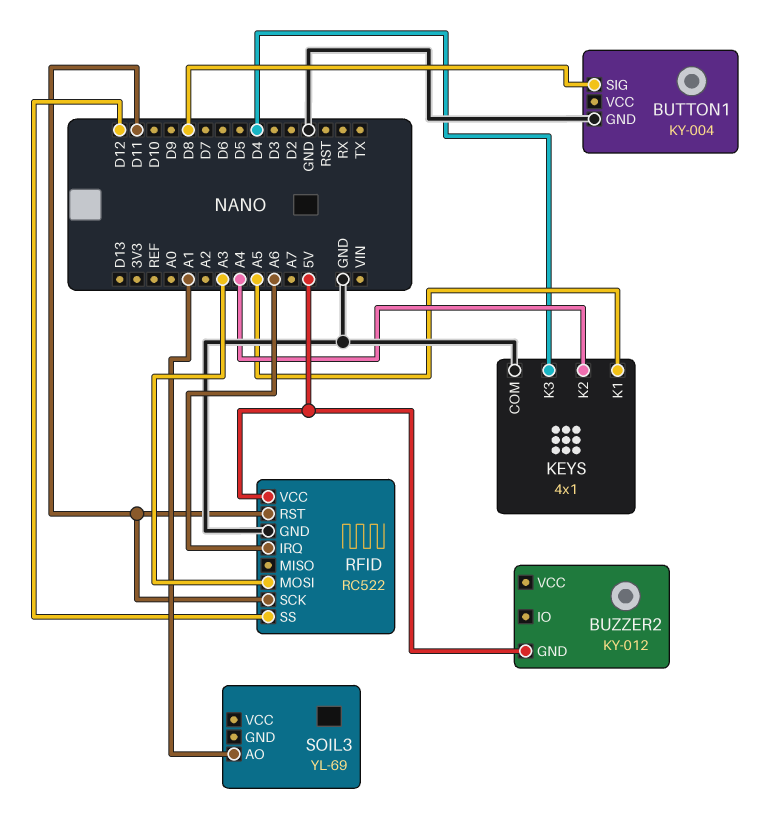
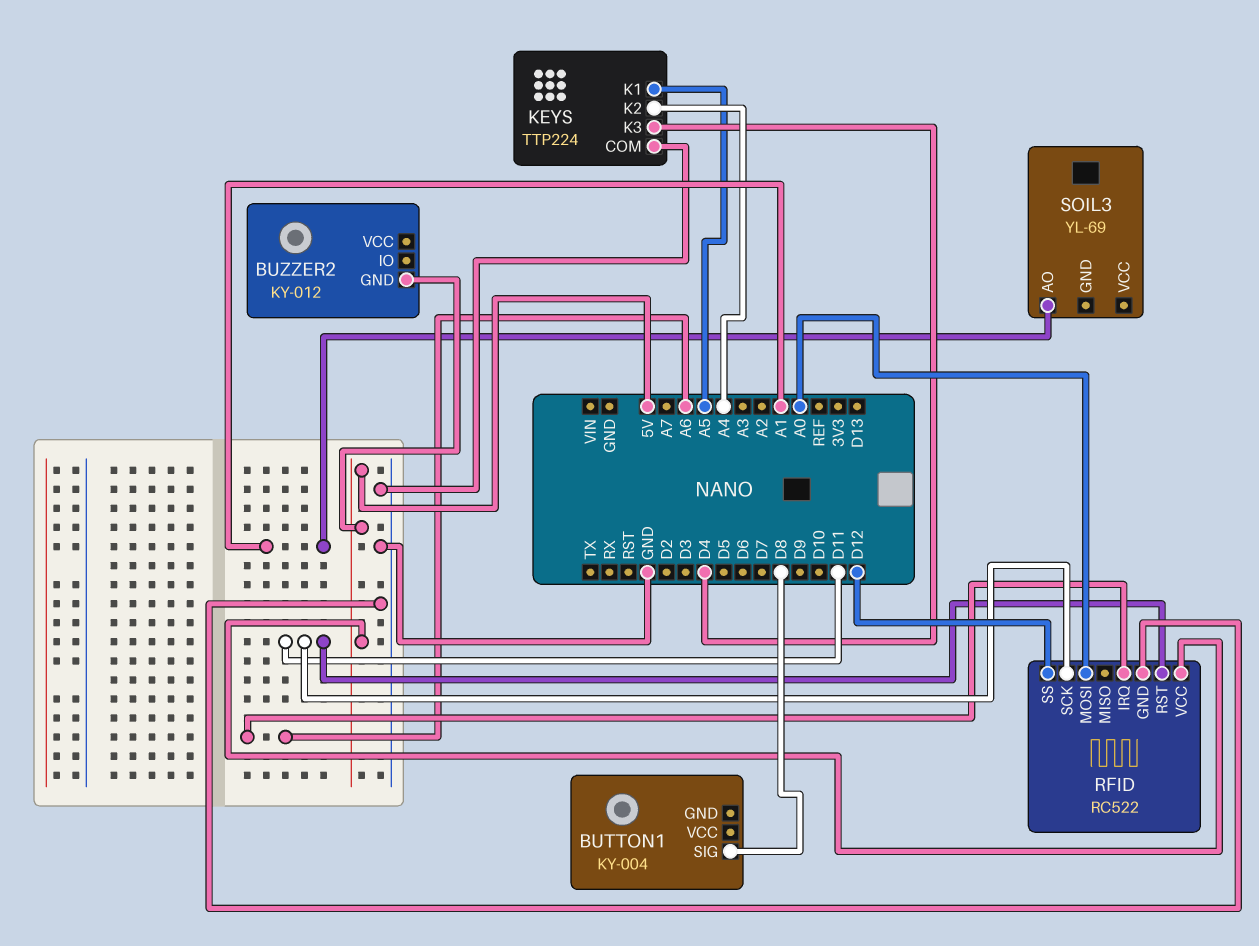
BUTTON1 pin GND: GND -> none
KEYS: 4x1 -> TTP224
RFID pin MOSI: A3 -> A0

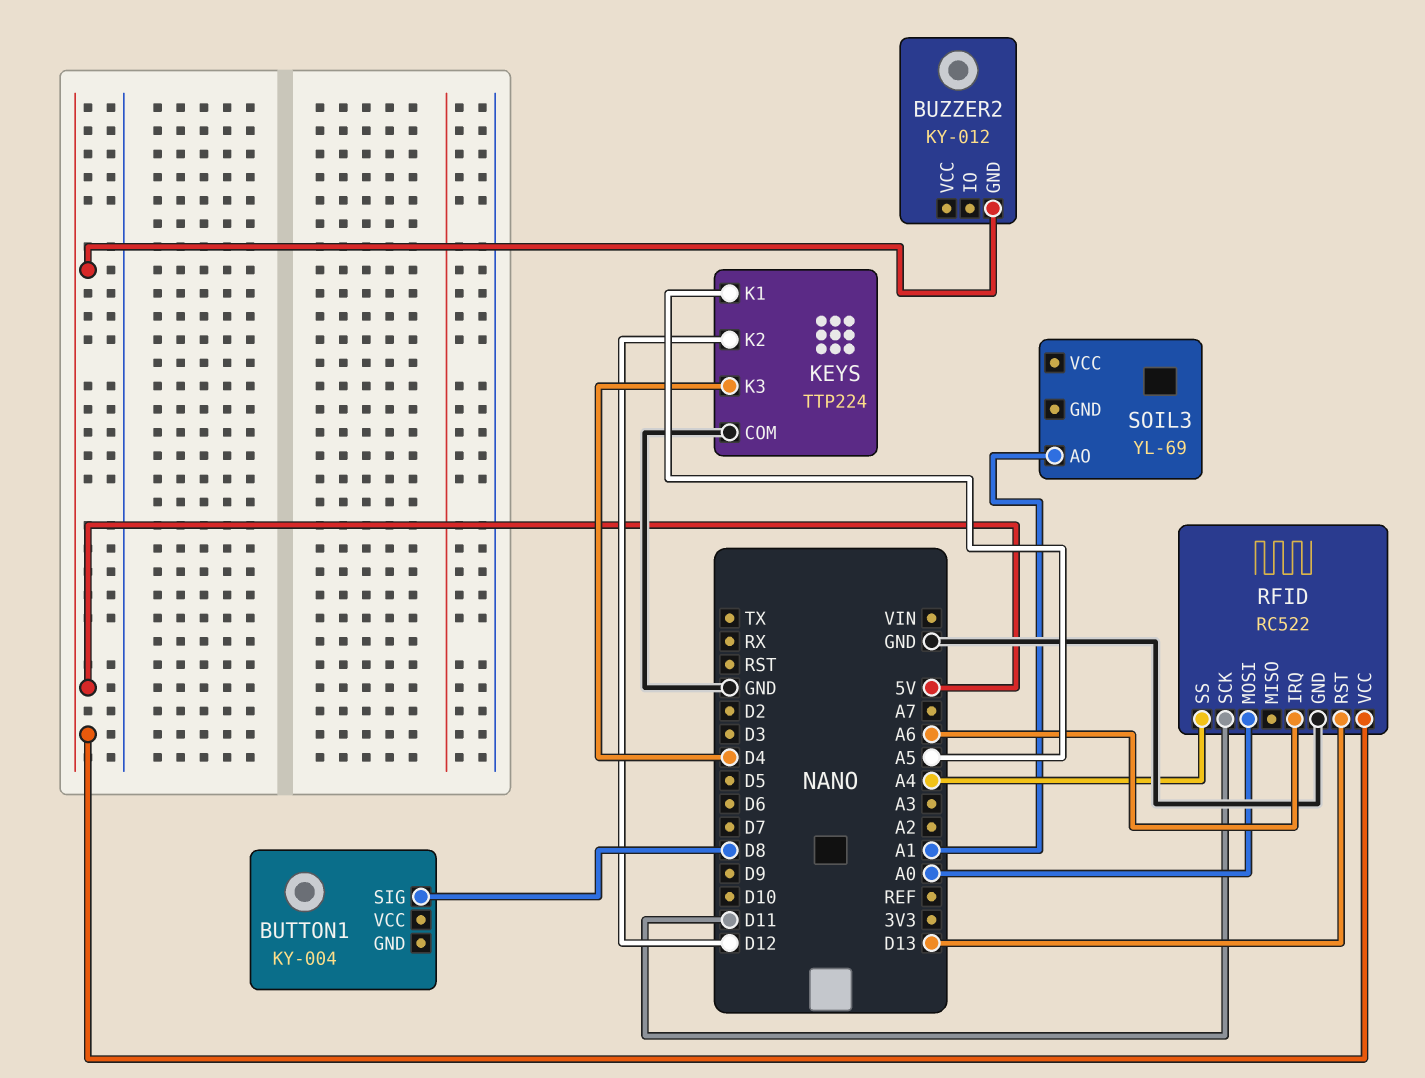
KEYS pin K2: A4 -> D12
RFID pin RST: D11 -> D13
RFID pin SS: D12 -> A4

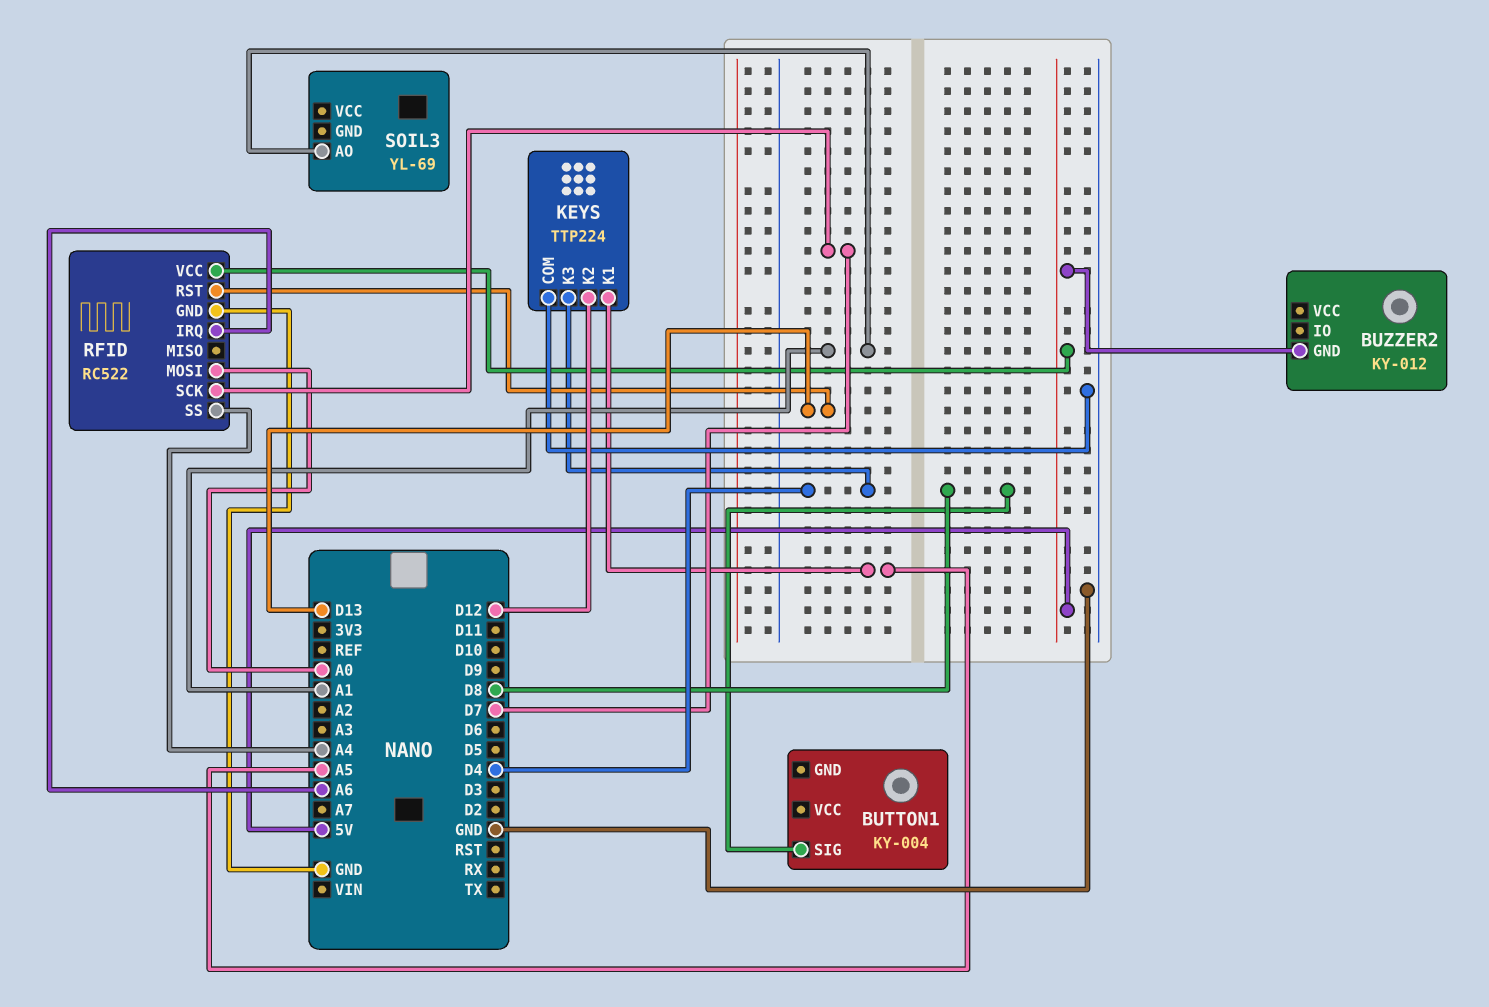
RFID pin SCK: D11 -> D7

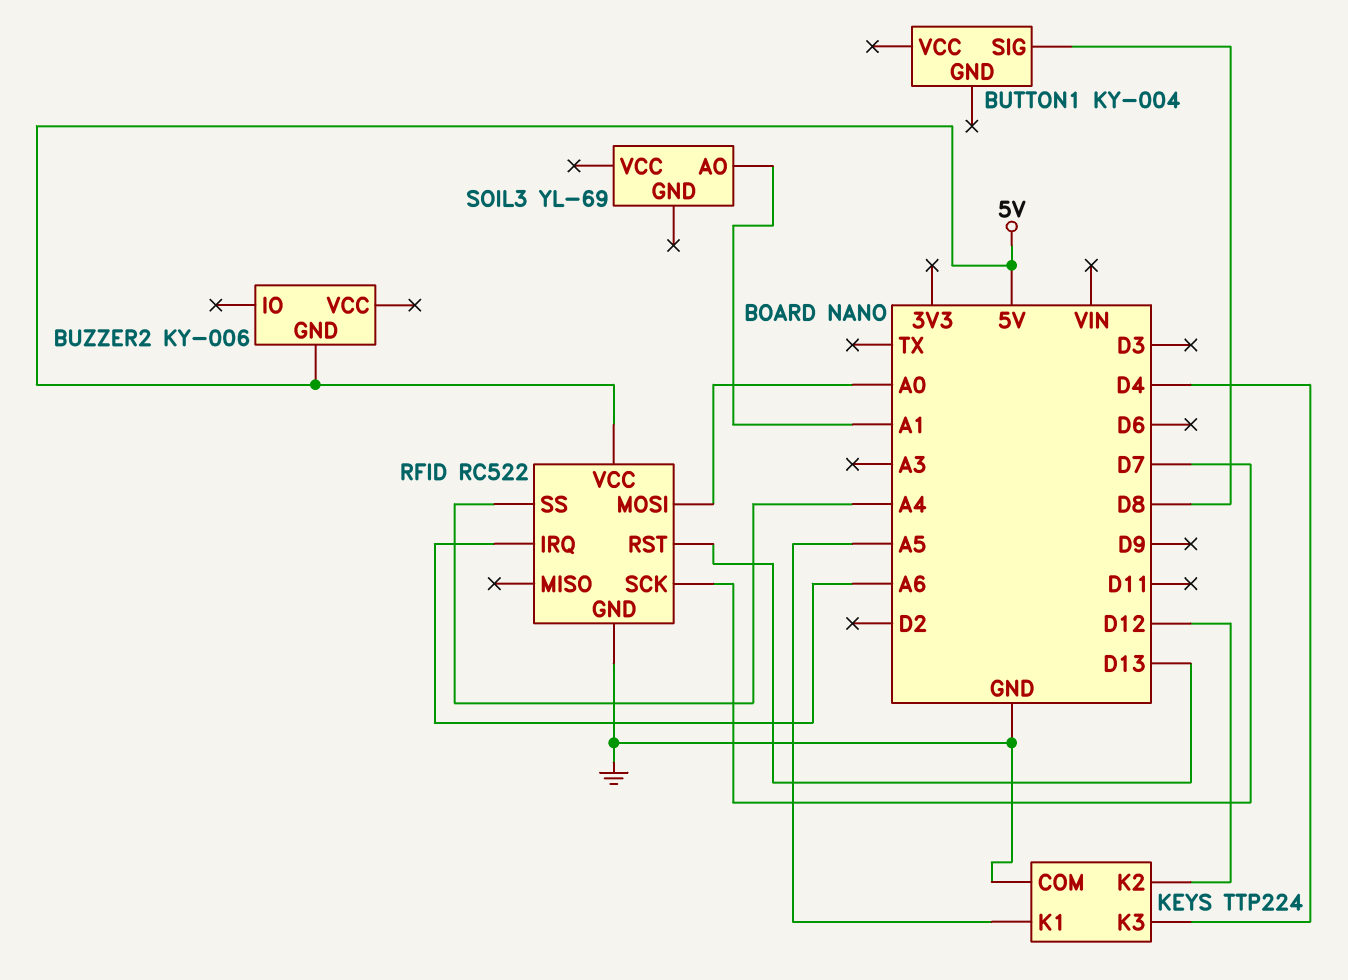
BUZZER2: KY-012 -> KY-006

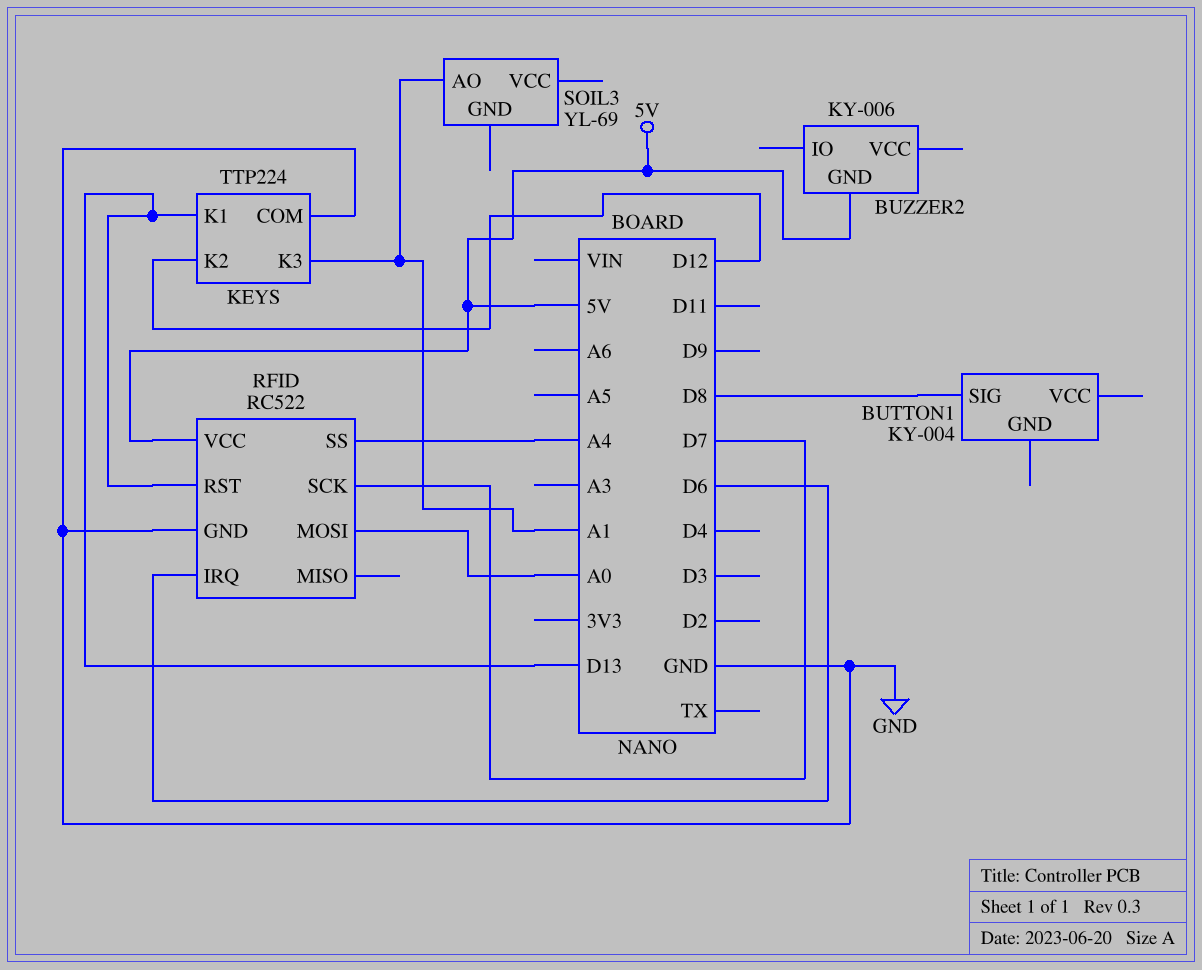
KEYS pin K1: A5 -> D13
KEYS pin K3: D4 -> A1
RFID pin IRQ: A6 -> D6

